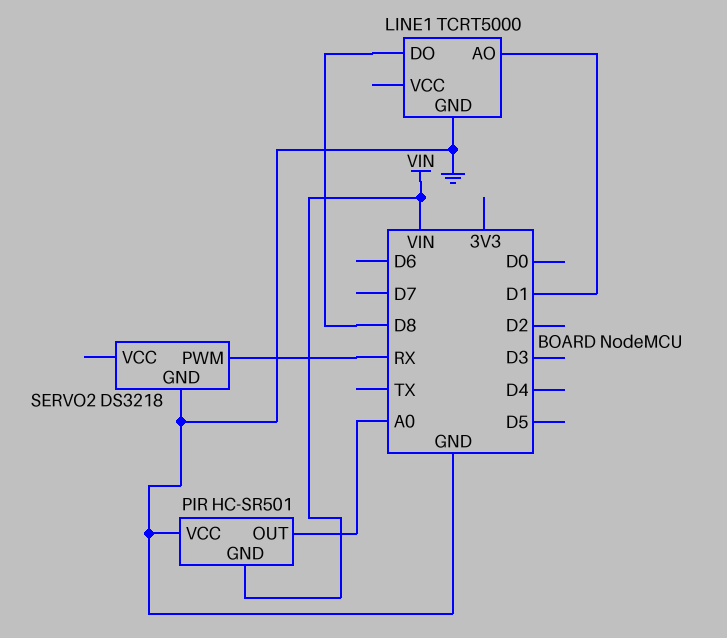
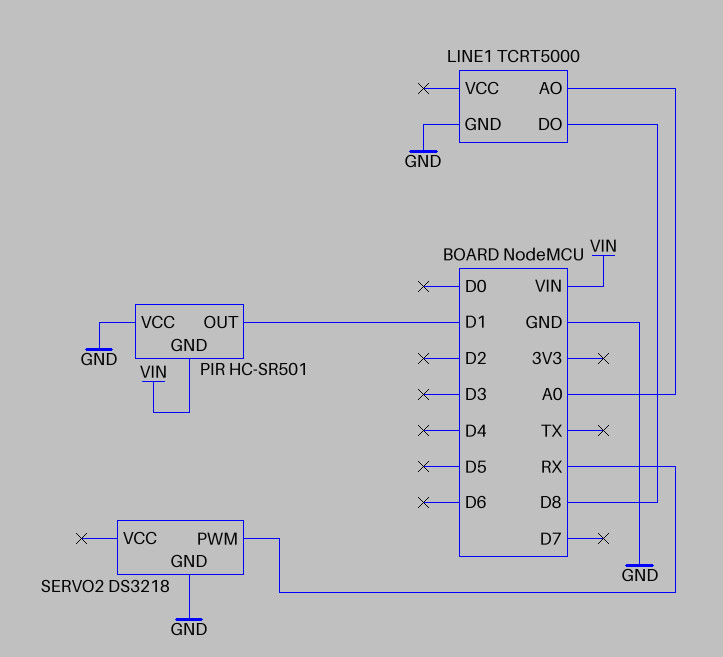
LINE1 pin AO: D1 -> A0
PIR pin OUT: A0 -> D1

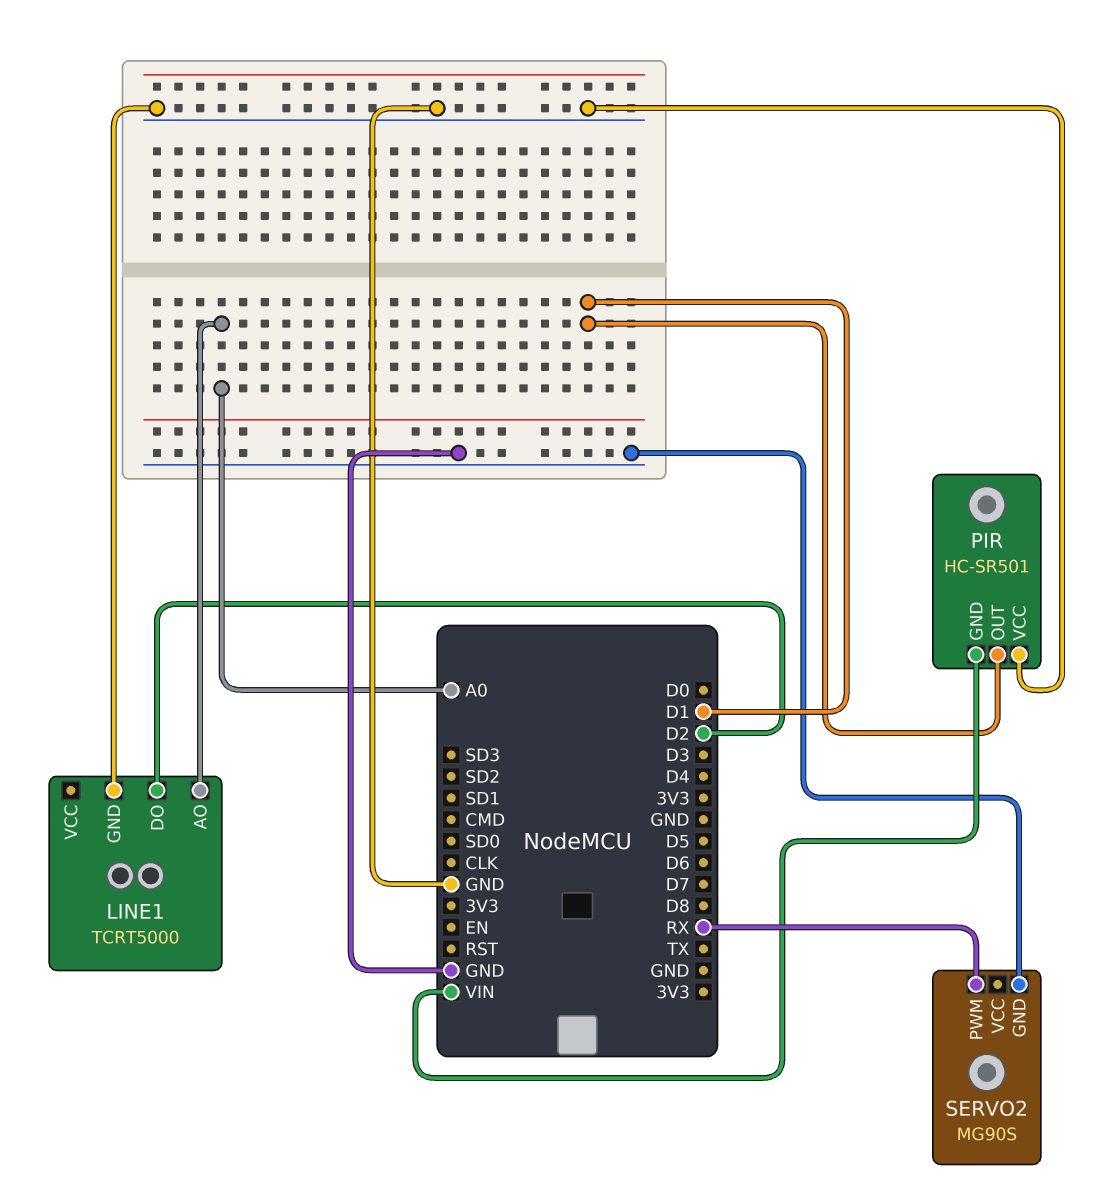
LINE1 pin DO: D8 -> D2
SERVO2: DS3218 -> MG90S

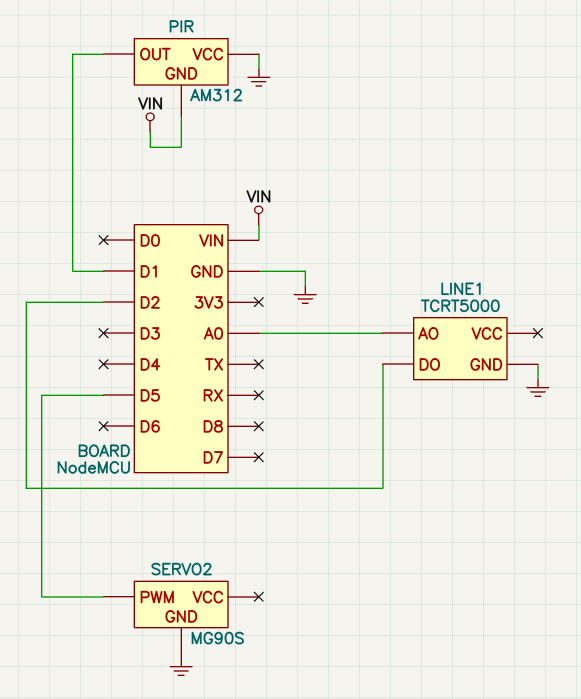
PIR: HC-SR501 -> AM312
SERVO2 pin PWM: RX -> D5

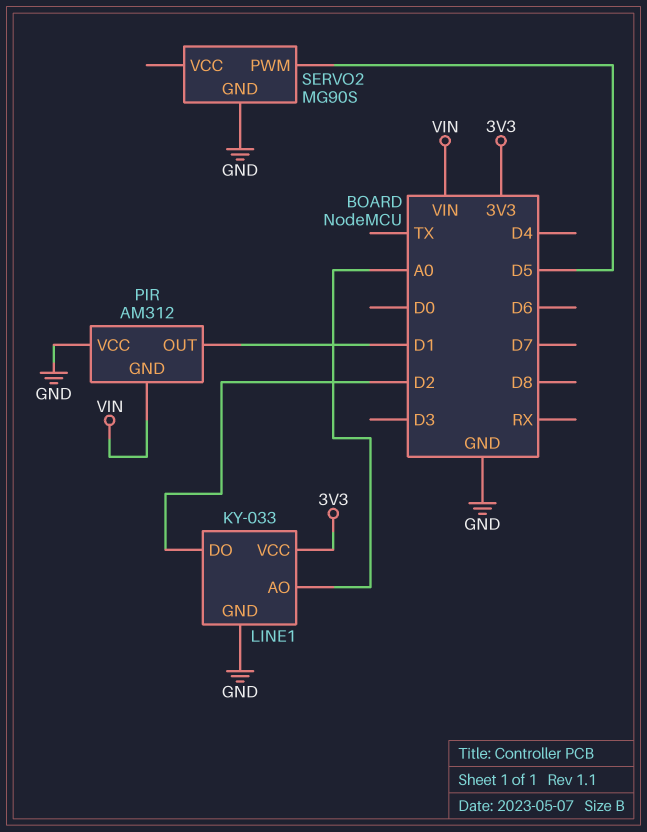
LINE1: TCRT5000 -> KY-033
LINE1 pin VCC: none -> 3V3

